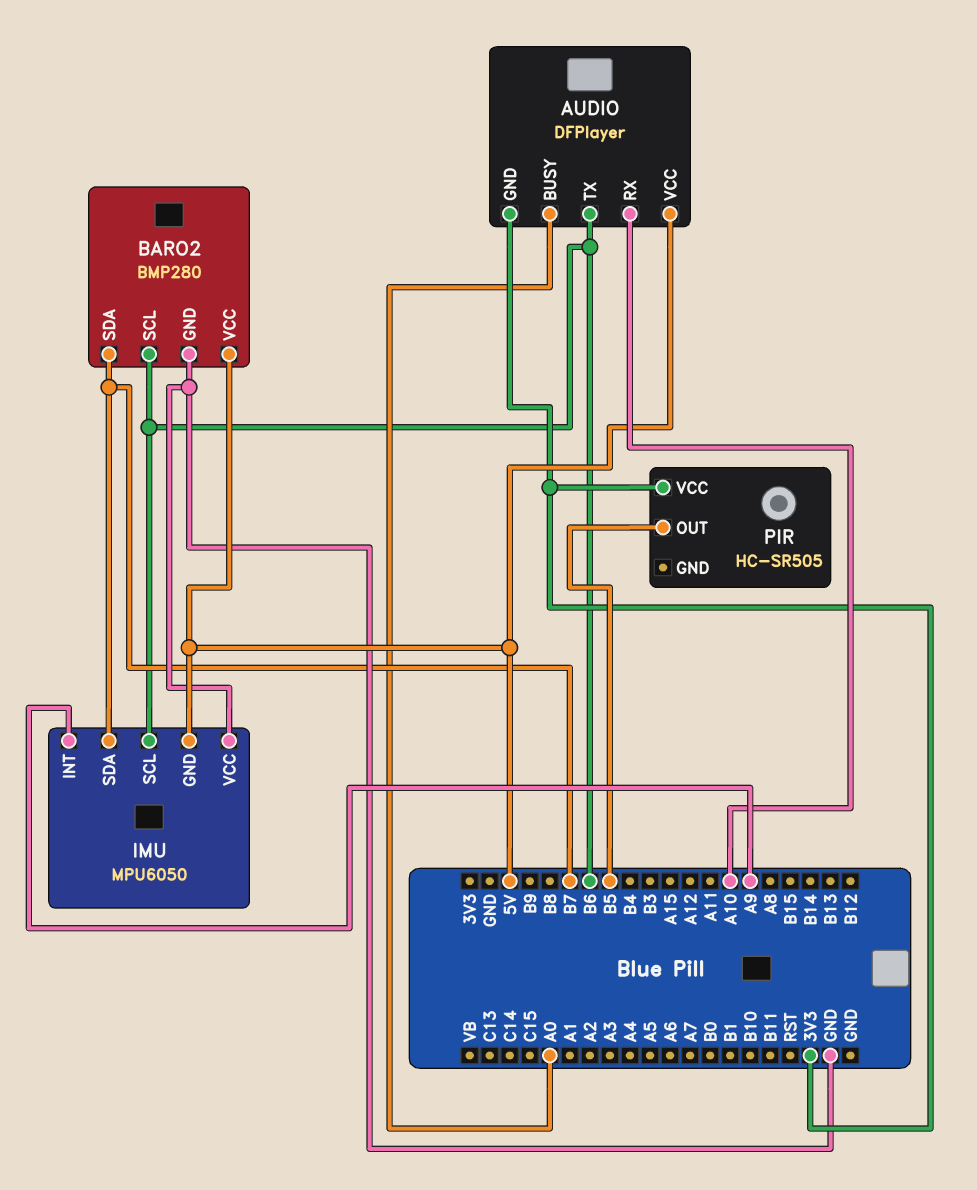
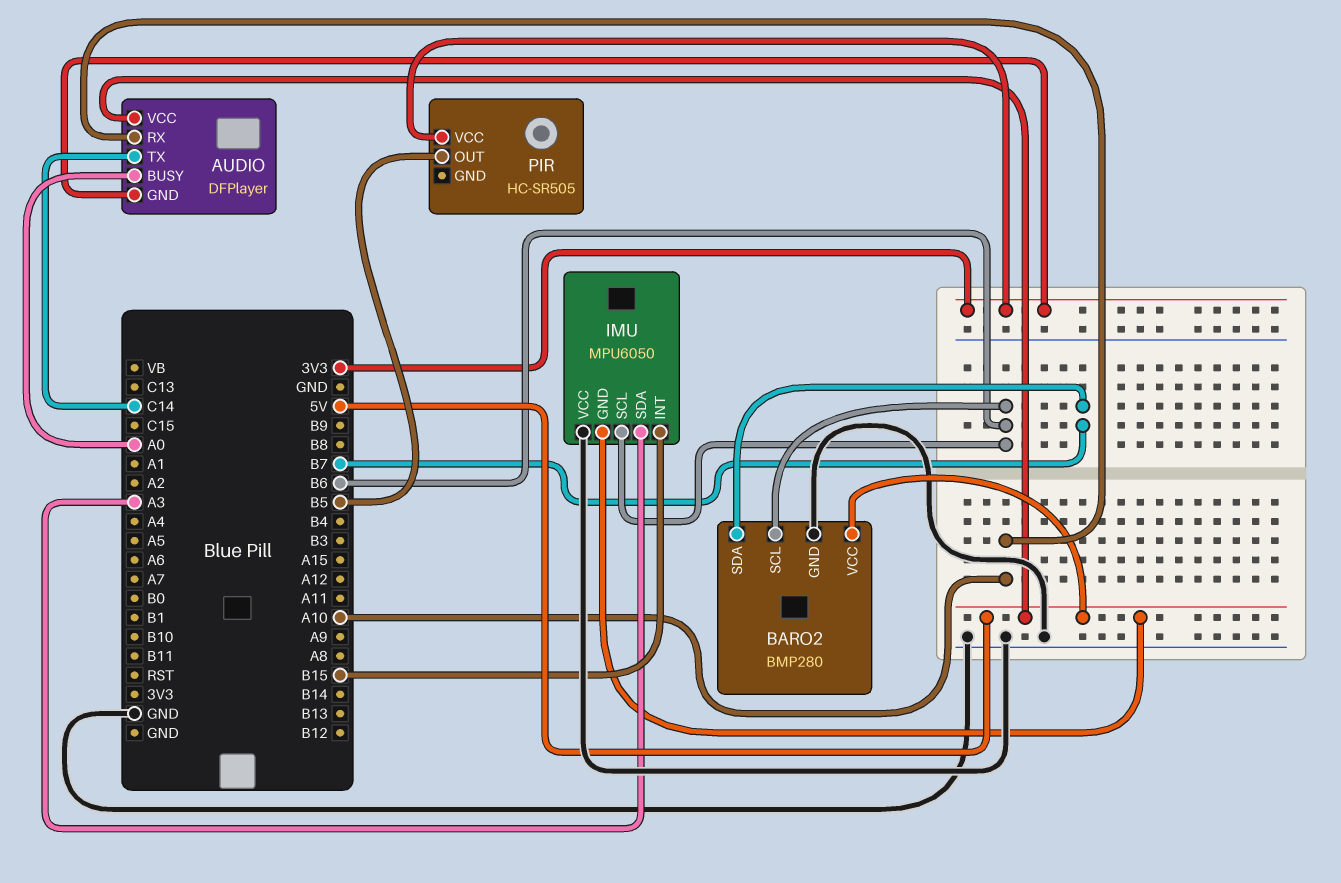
AUDIO pin TX: B6 -> C14
IMU pin INT: A9 -> B15
IMU pin SDA: B7 -> A3

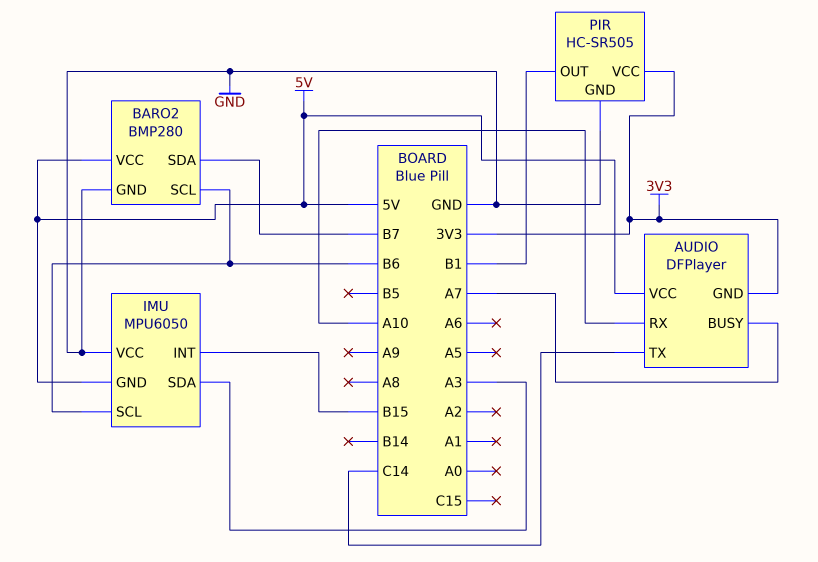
AUDIO pin BUSY: A0 -> A7
PIR pin GND: none -> GND
PIR pin OUT: B5 -> B1

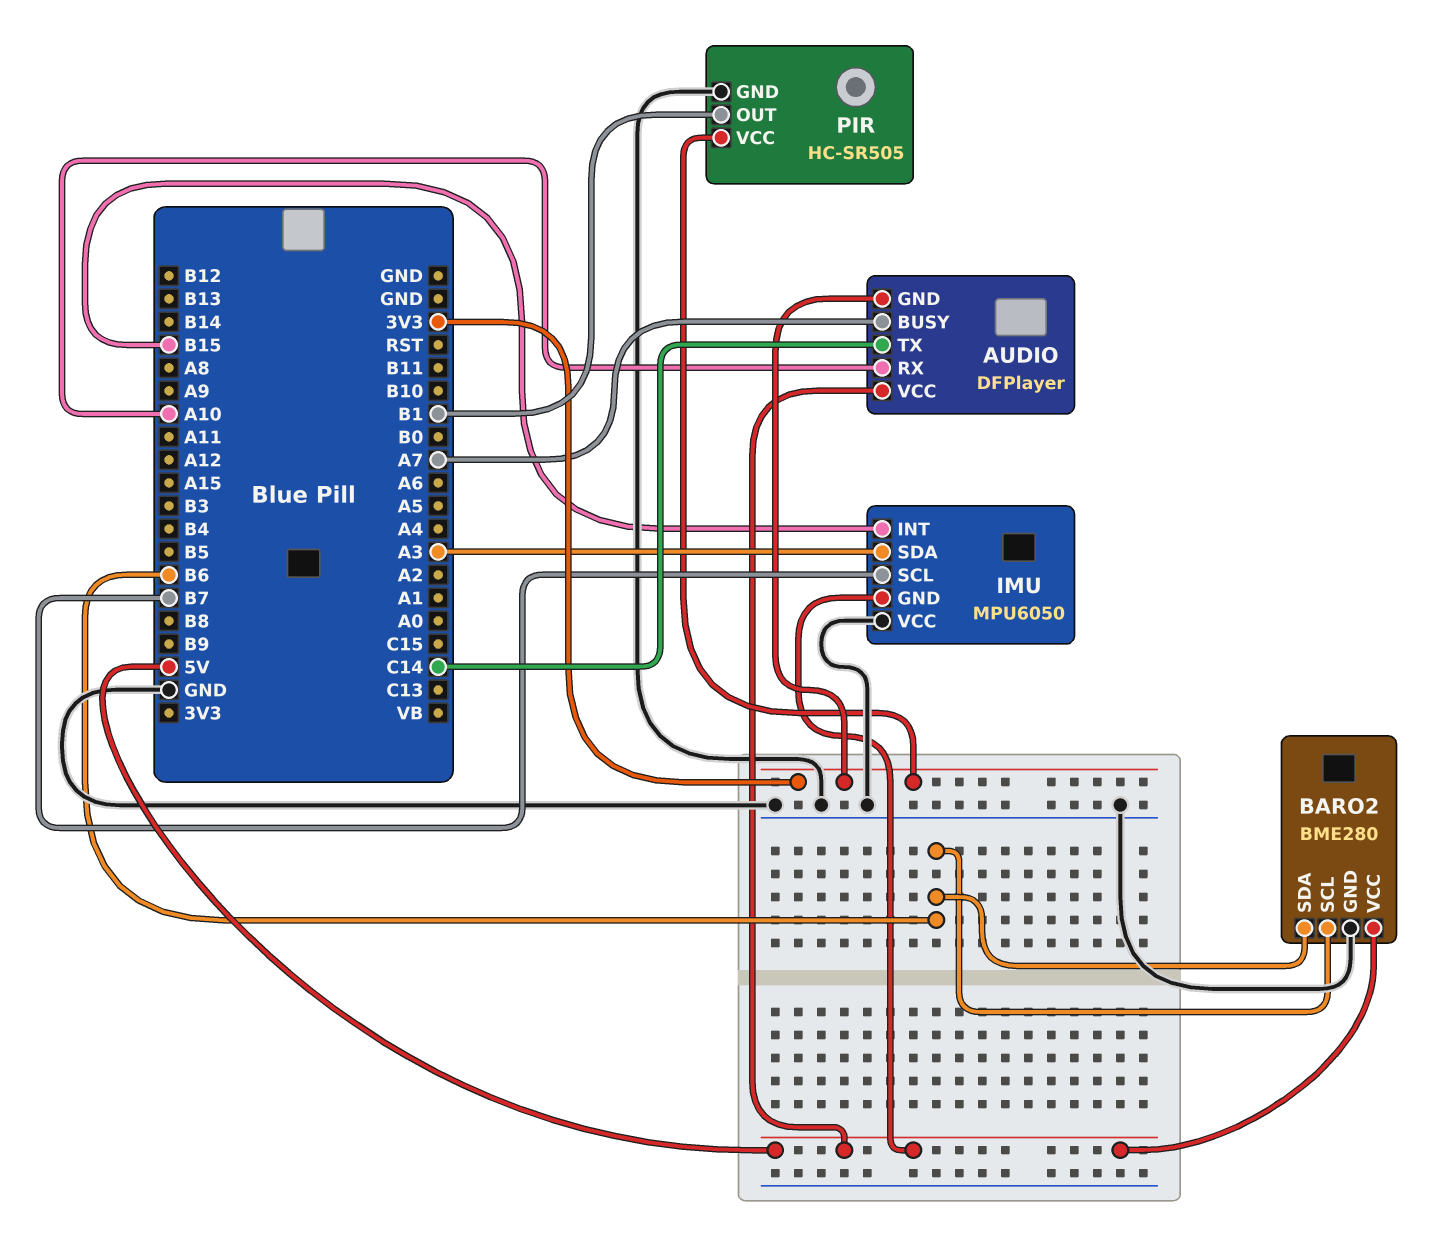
BARO2: BMP280 -> BME280
BARO2 pin SDA: B7 -> B6
IMU pin SCL: B6 -> B7

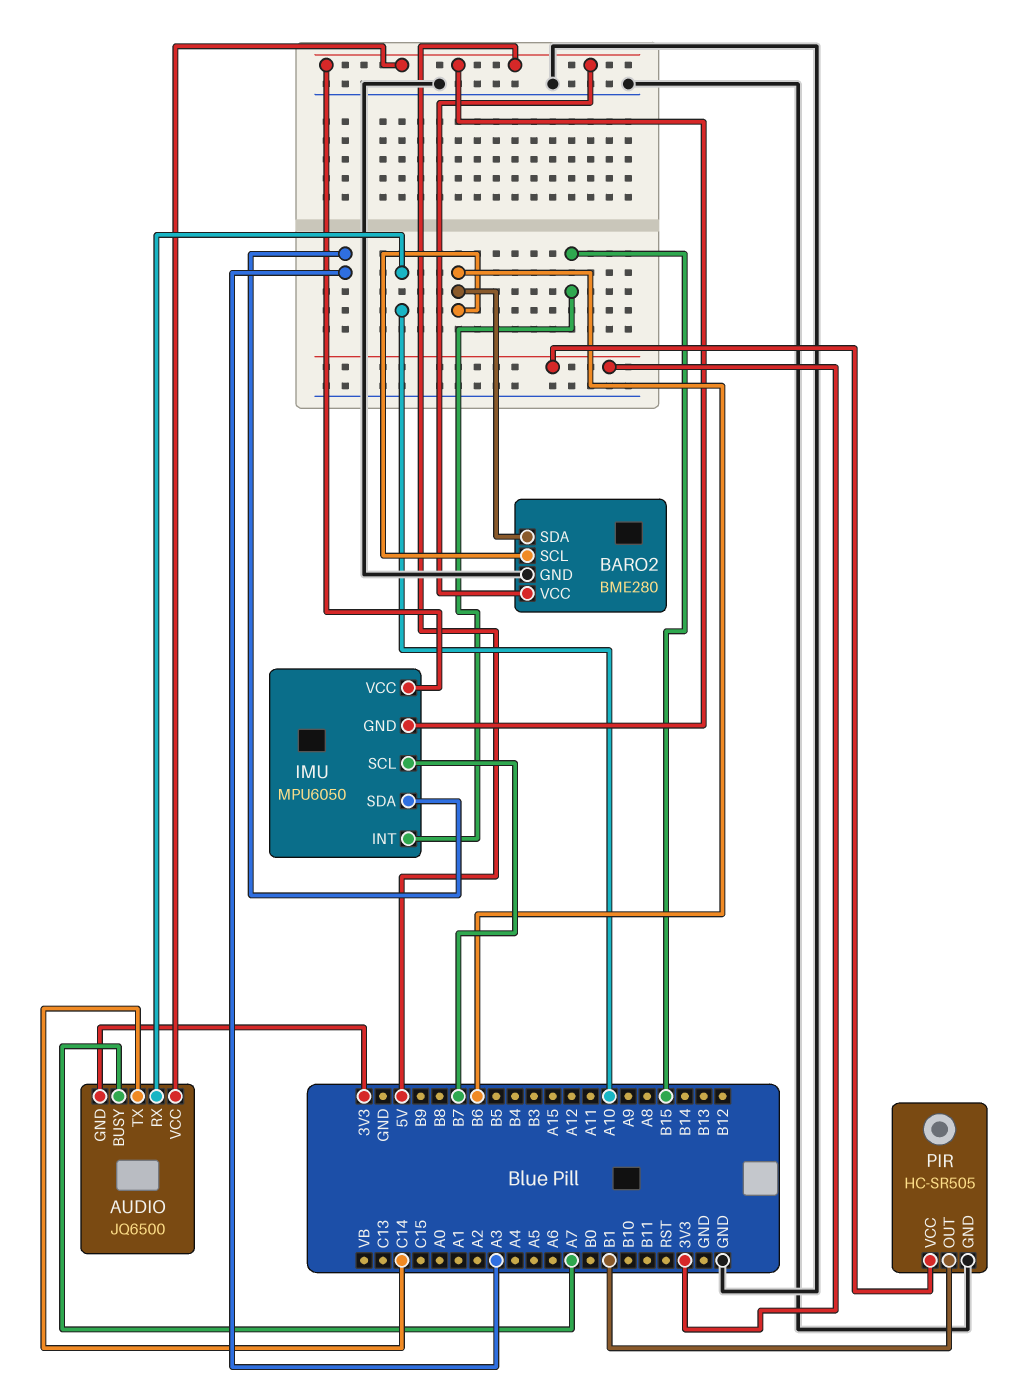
AUDIO: DFPlayer -> JQ6500
IMU pin VCC: GND -> 5V

